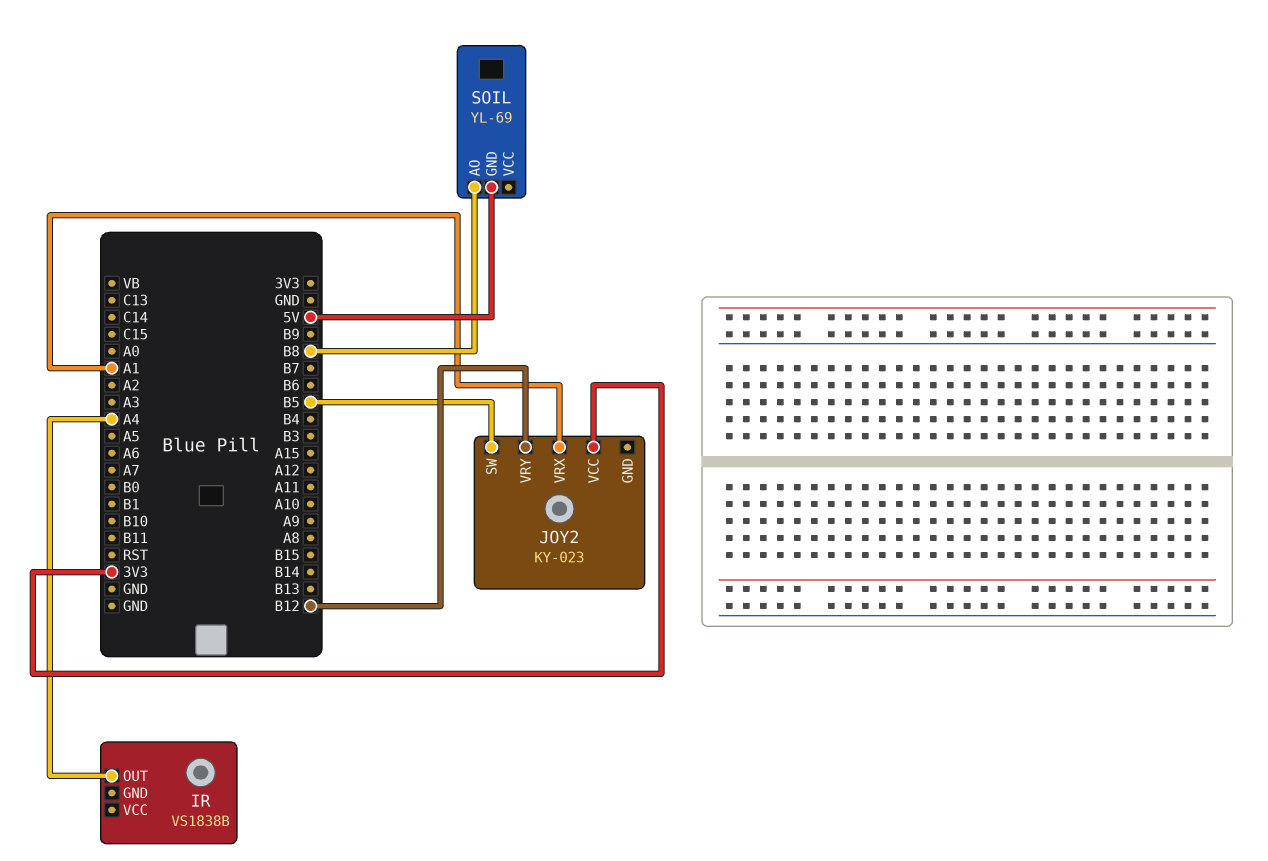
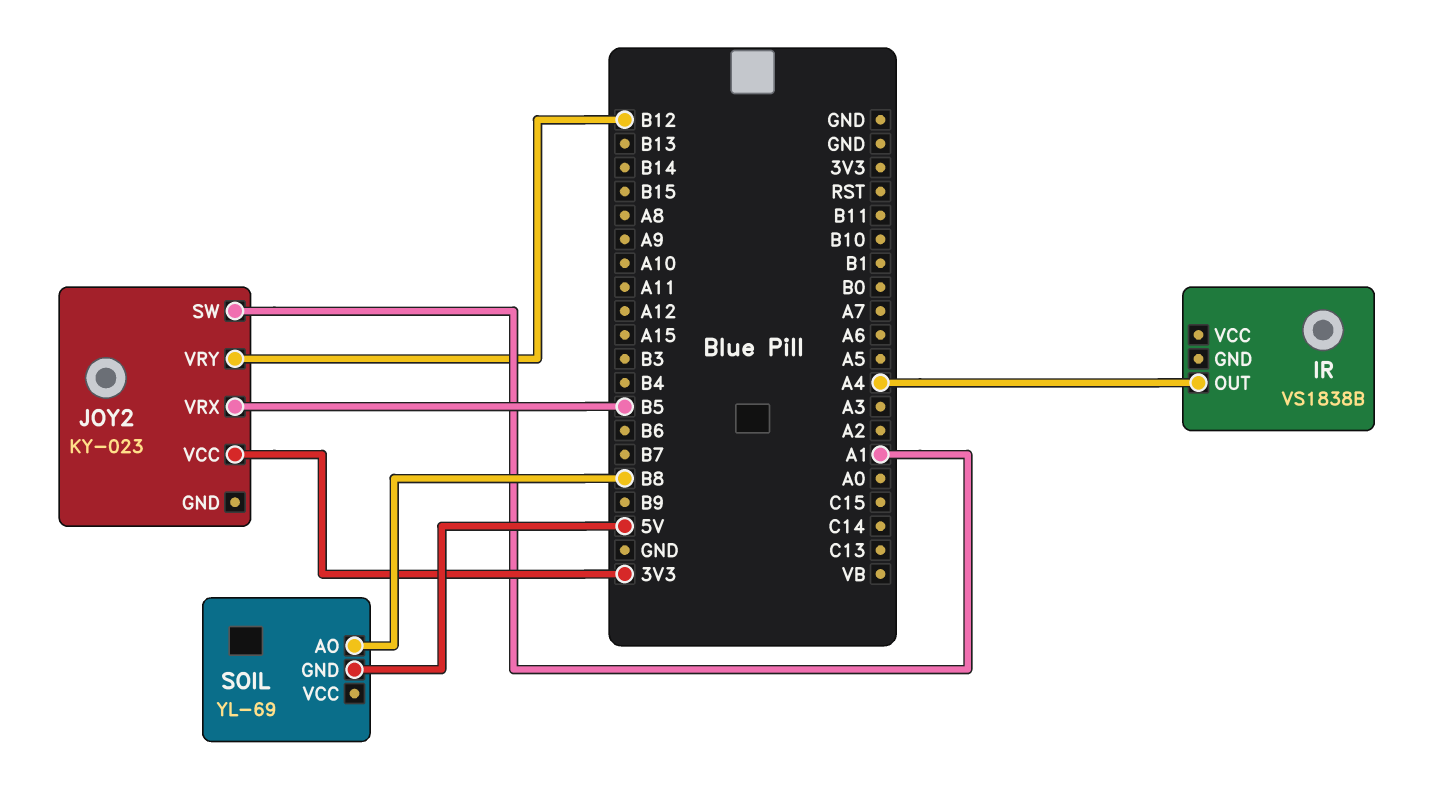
JOY2 pin SW: B5 -> A1
JOY2 pin VRX: A1 -> B5

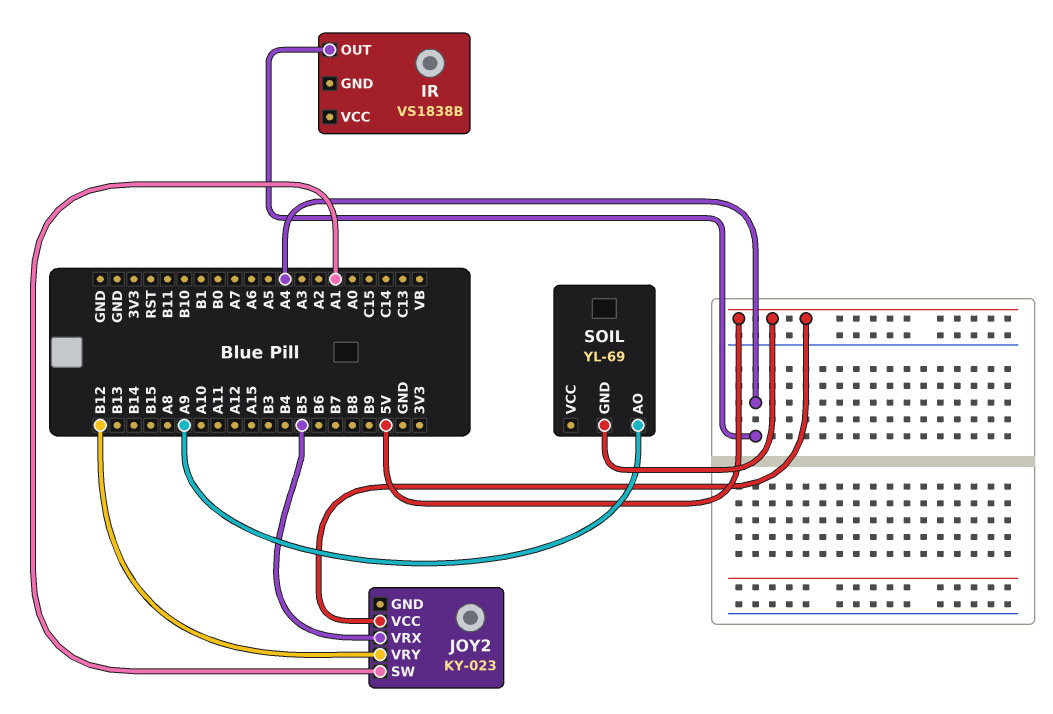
JOY2 pin VCC: 3V3 -> 5V
SOIL pin AO: B8 -> A9

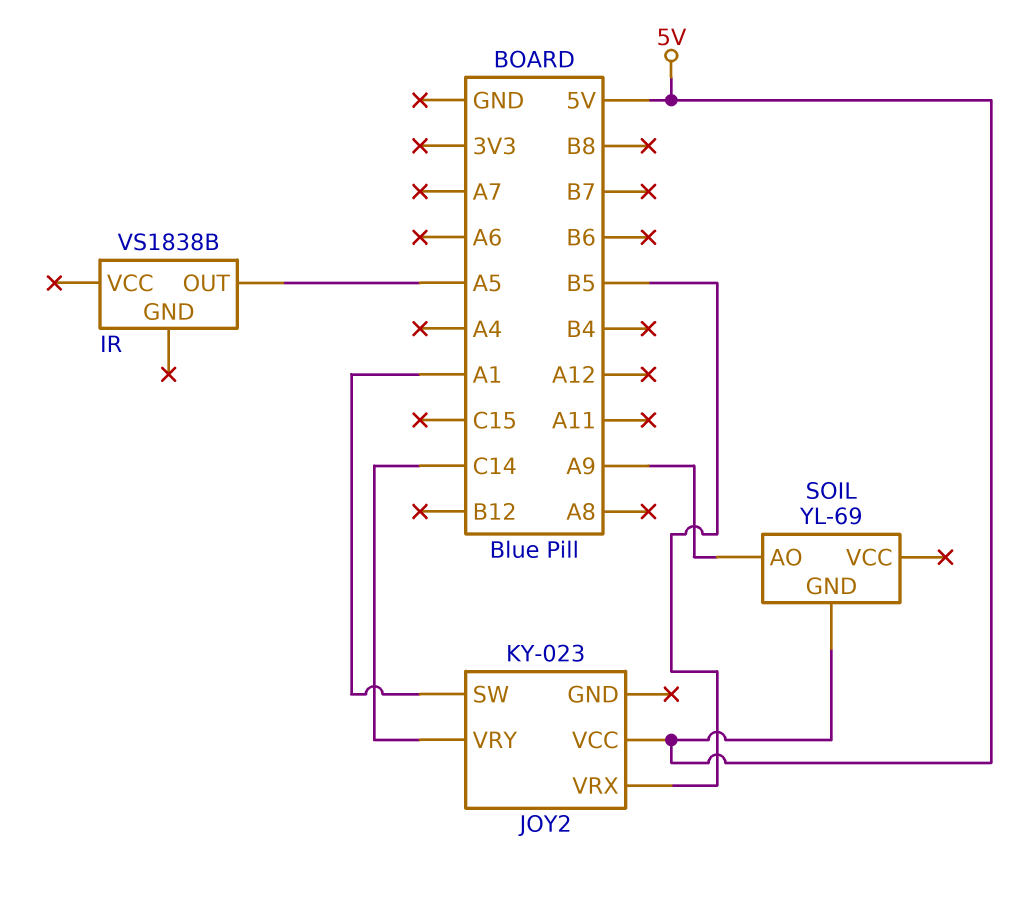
IR pin OUT: A4 -> A5
JOY2 pin VRY: B12 -> C14

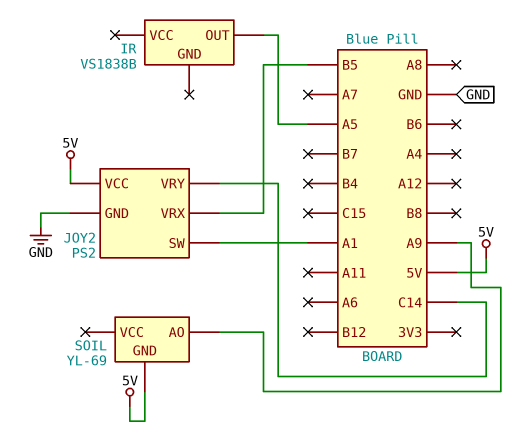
JOY2: KY-023 -> PS2
JOY2 pin GND: none -> GND

